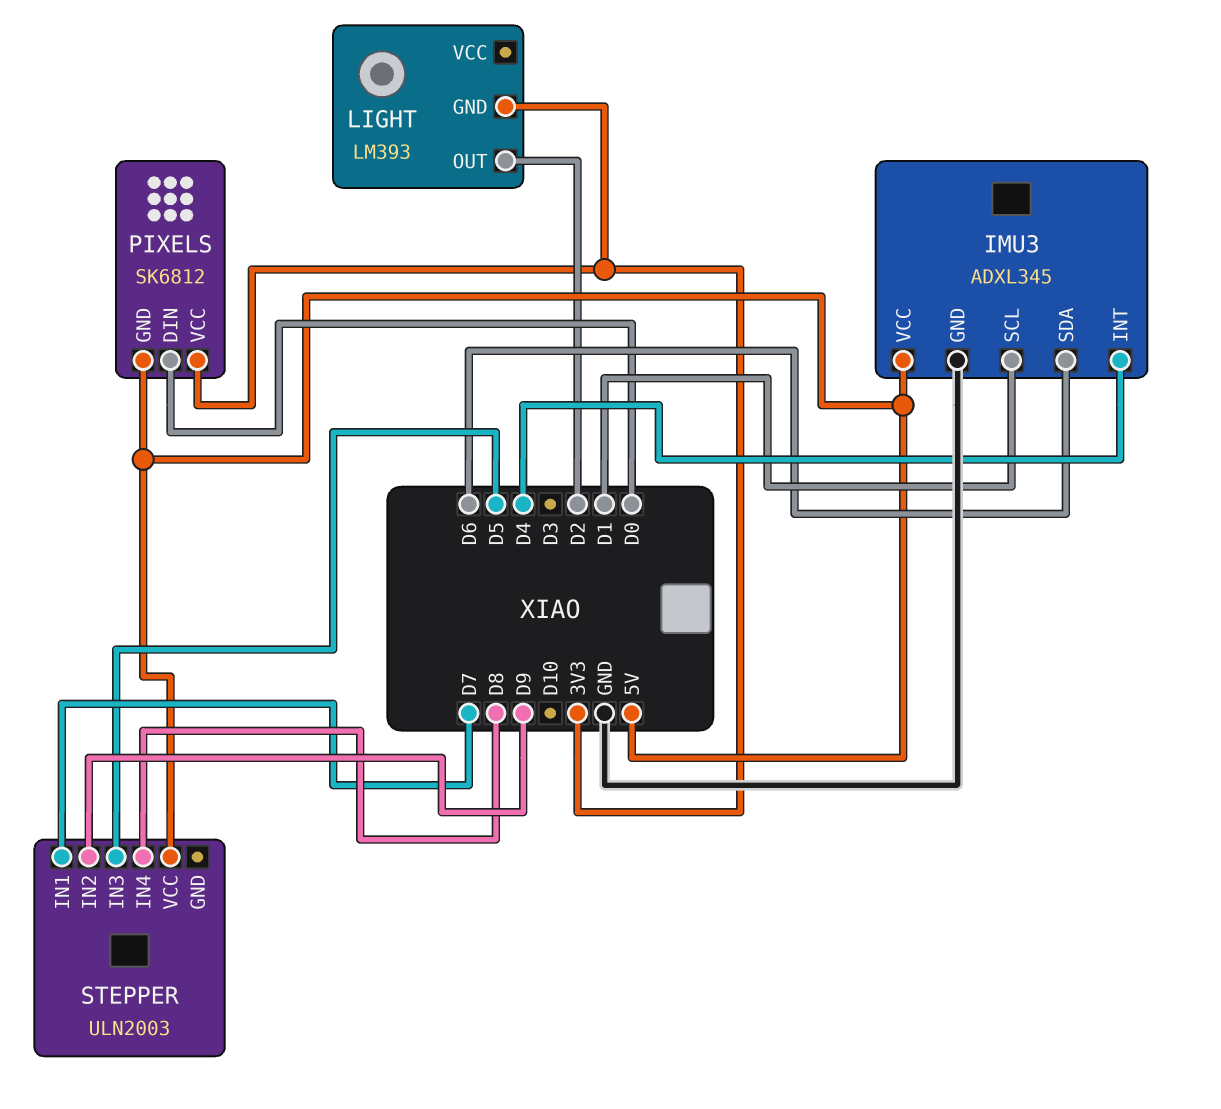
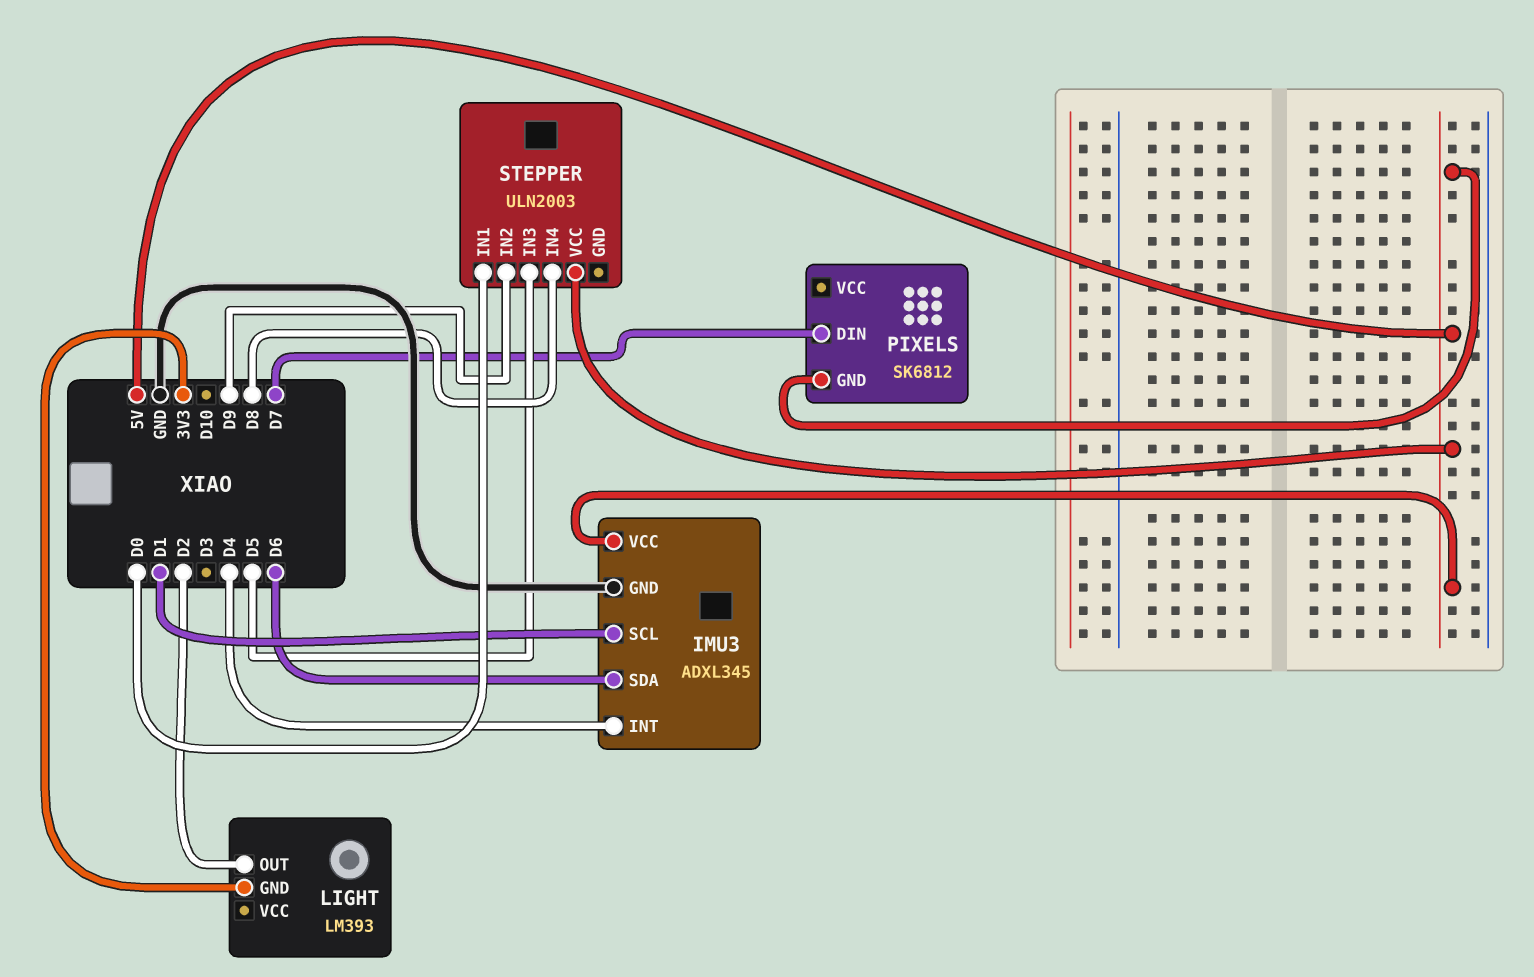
PIXELS pin DIN: D0 -> D7
PIXELS pin VCC: 3V3 -> none
STEPPER pin IN1: D7 -> D0

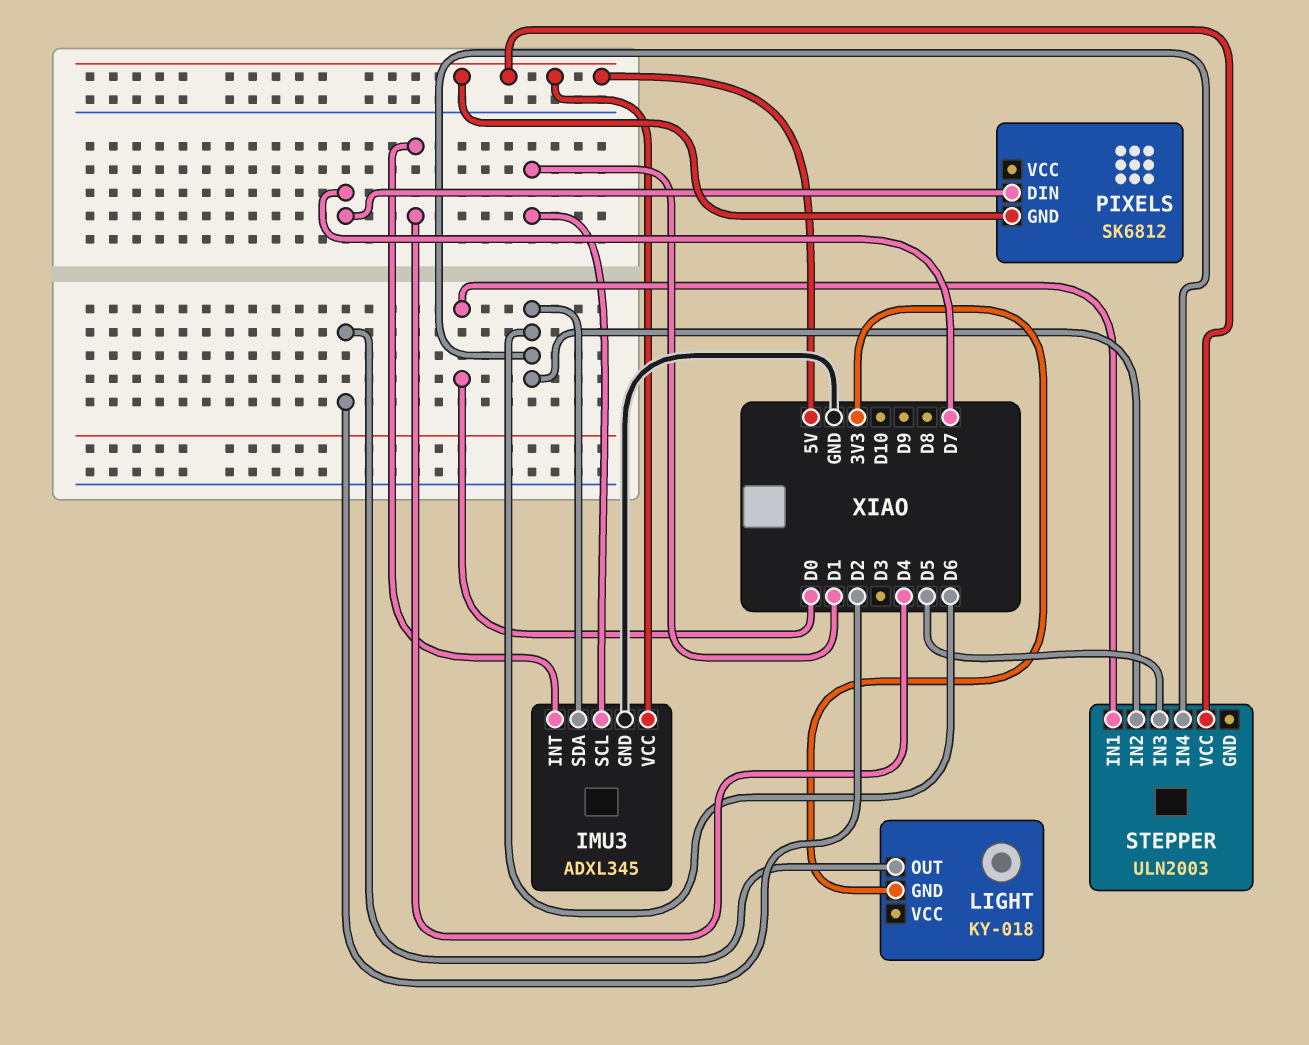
LIGHT: LM393 -> KY-018
STEPPER pin IN2: D9 -> D6
STEPPER pin IN4: D8 -> D6

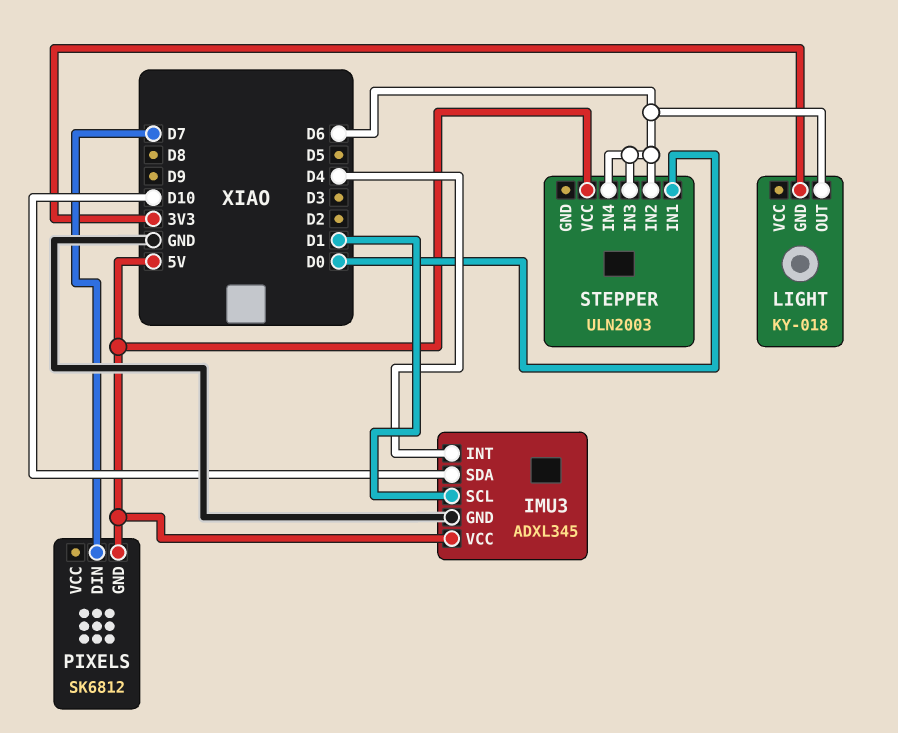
IMU3 pin SDA: D6 -> D10
LIGHT pin OUT: D2 -> D6
STEPPER pin IN3: D5 -> D6

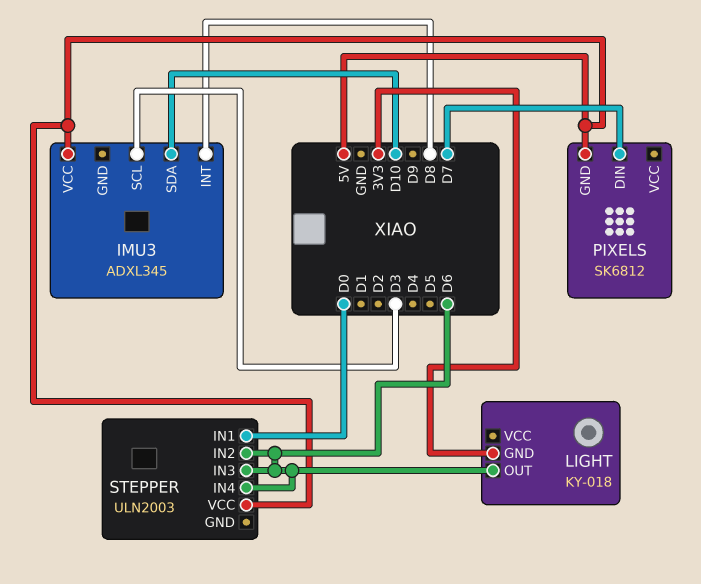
IMU3 pin GND: GND -> none
IMU3 pin INT: D4 -> D8
IMU3 pin SCL: D1 -> D3

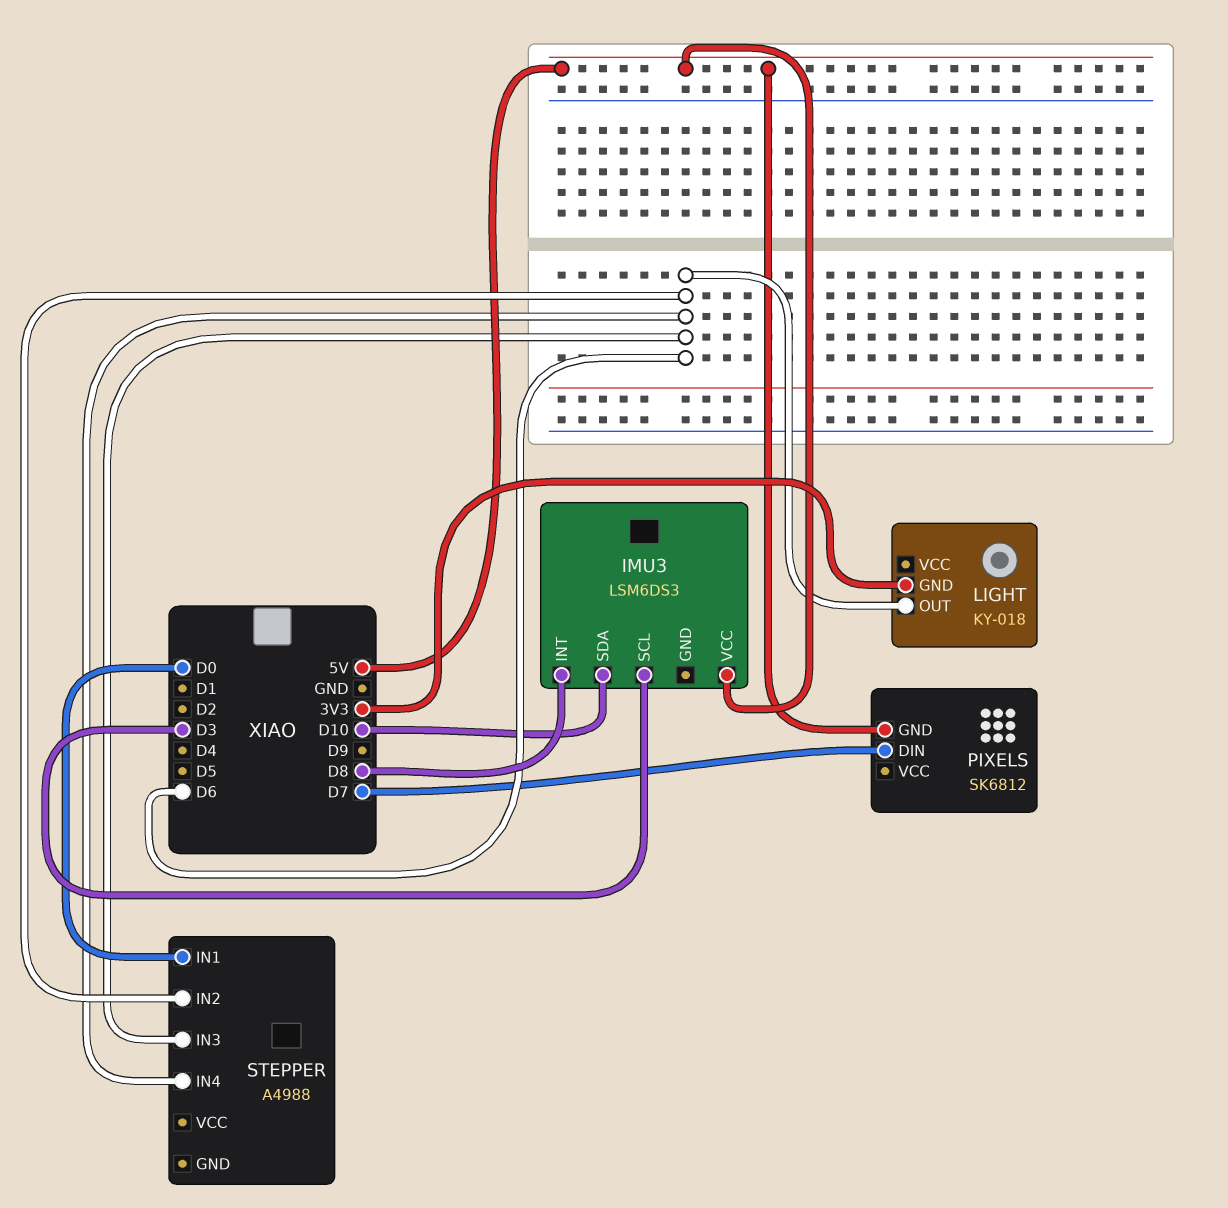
IMU3: ADXL345 -> LSM6DS3
STEPPER: ULN2003 -> A4988
STEPPER pin VCC: 5V -> none

